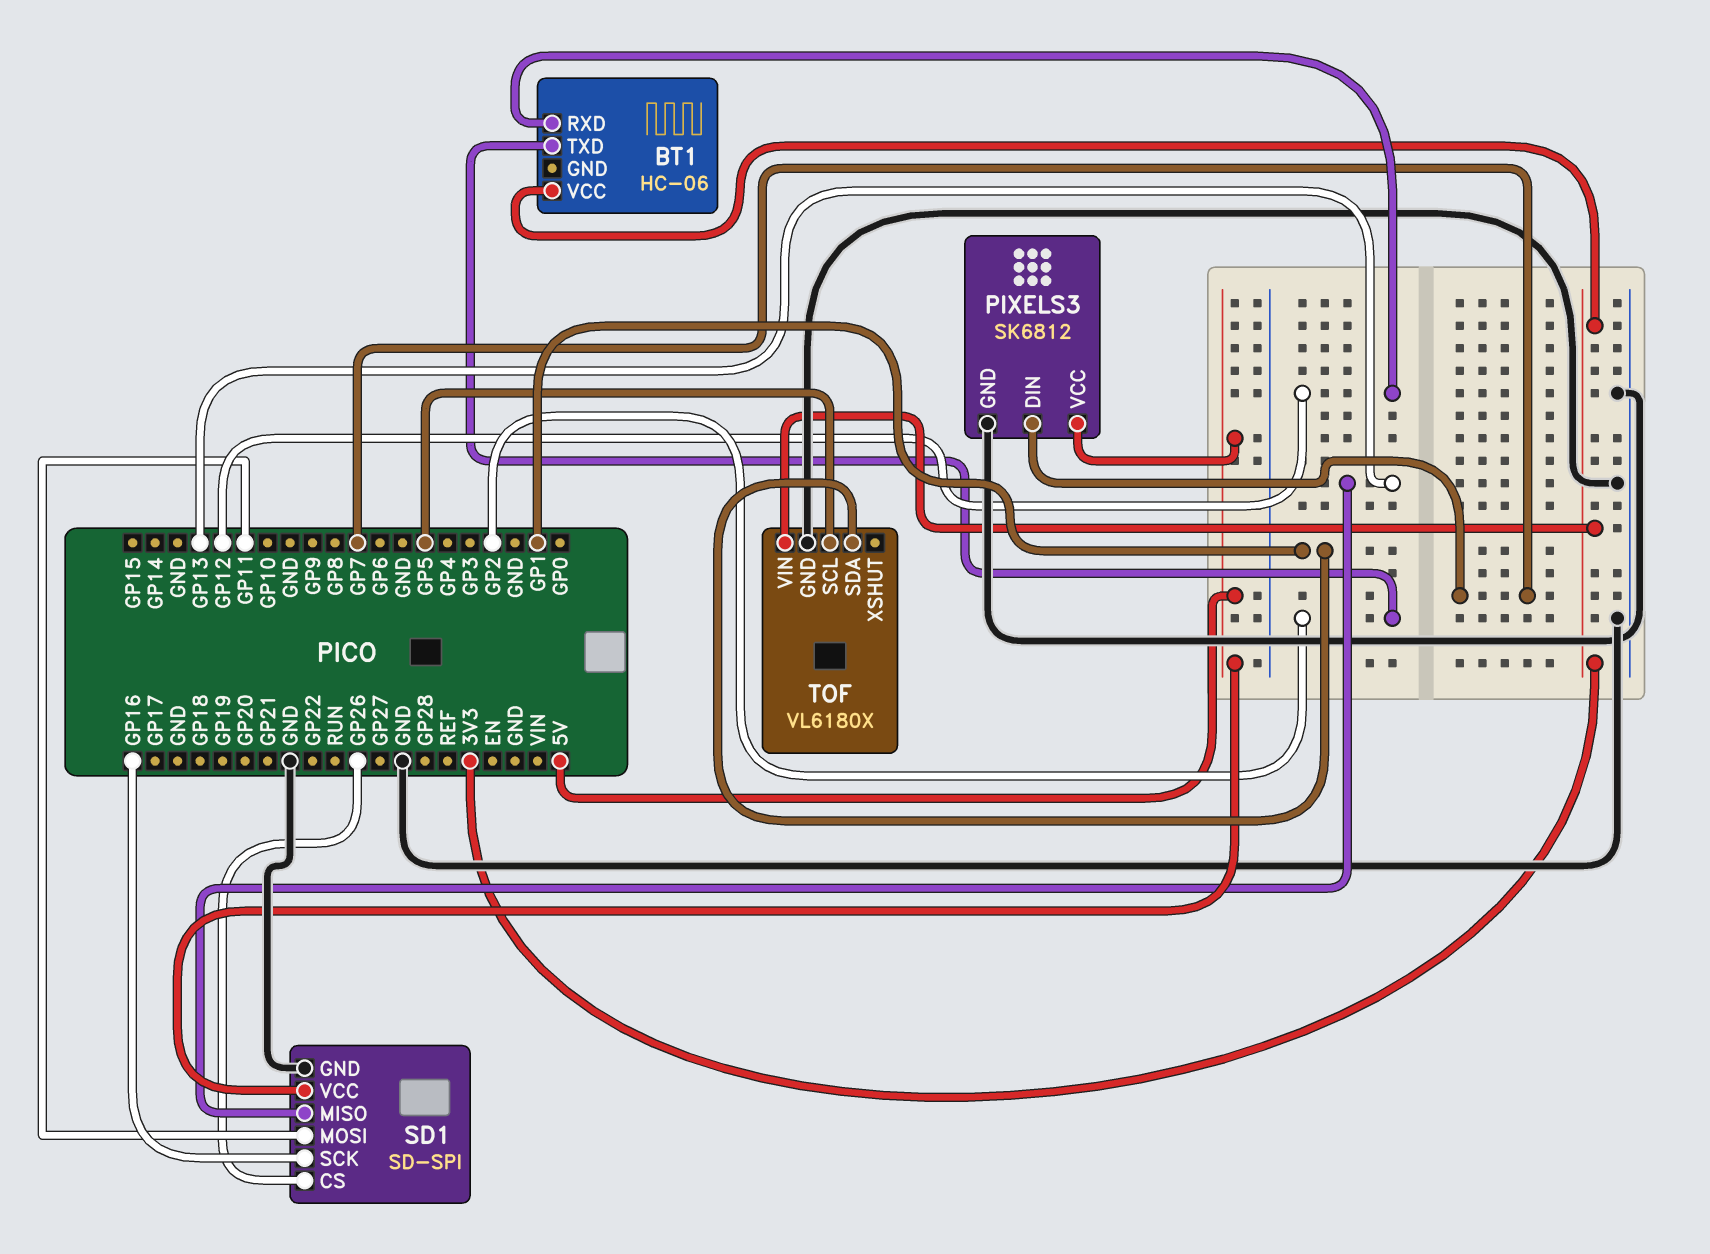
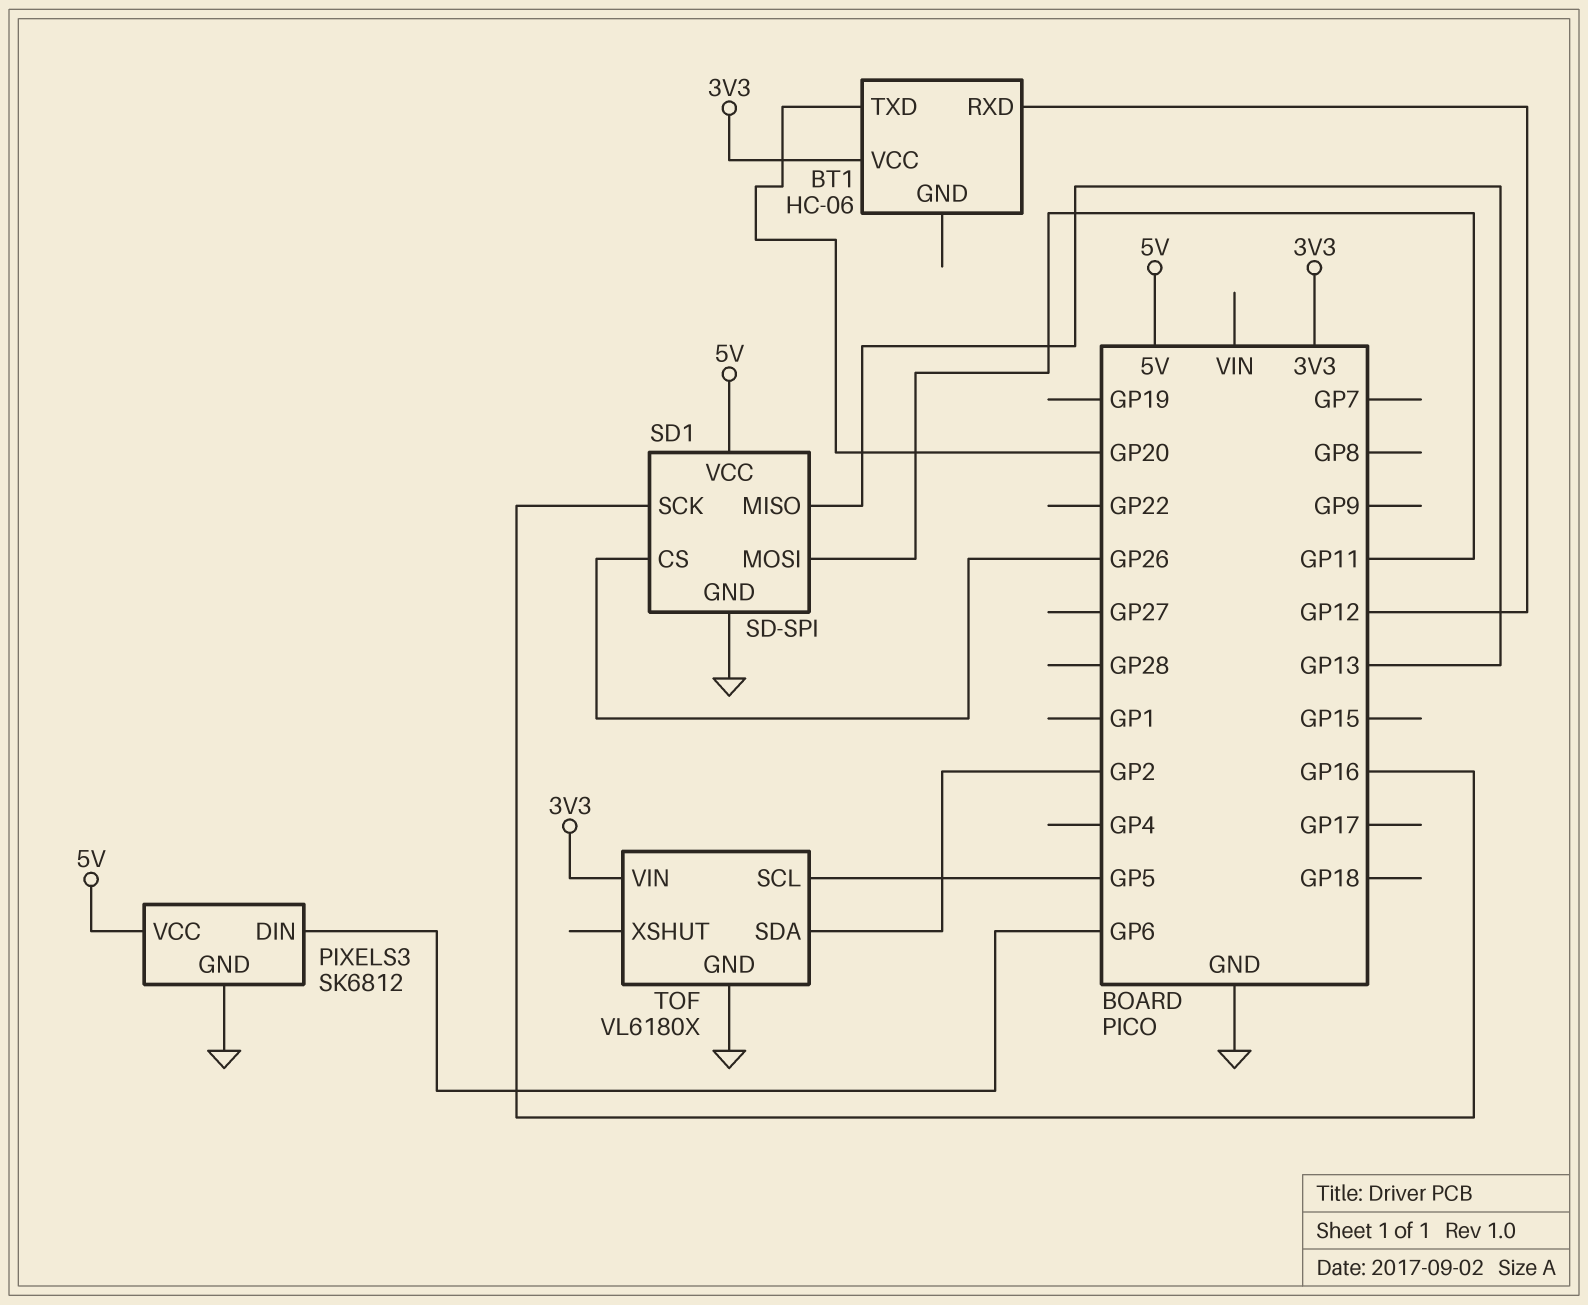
BT1 pin TXD: GP2 -> GP20
PIXELS3 pin DIN: GP7 -> GP6
TOF pin SDA: GP1 -> GP2

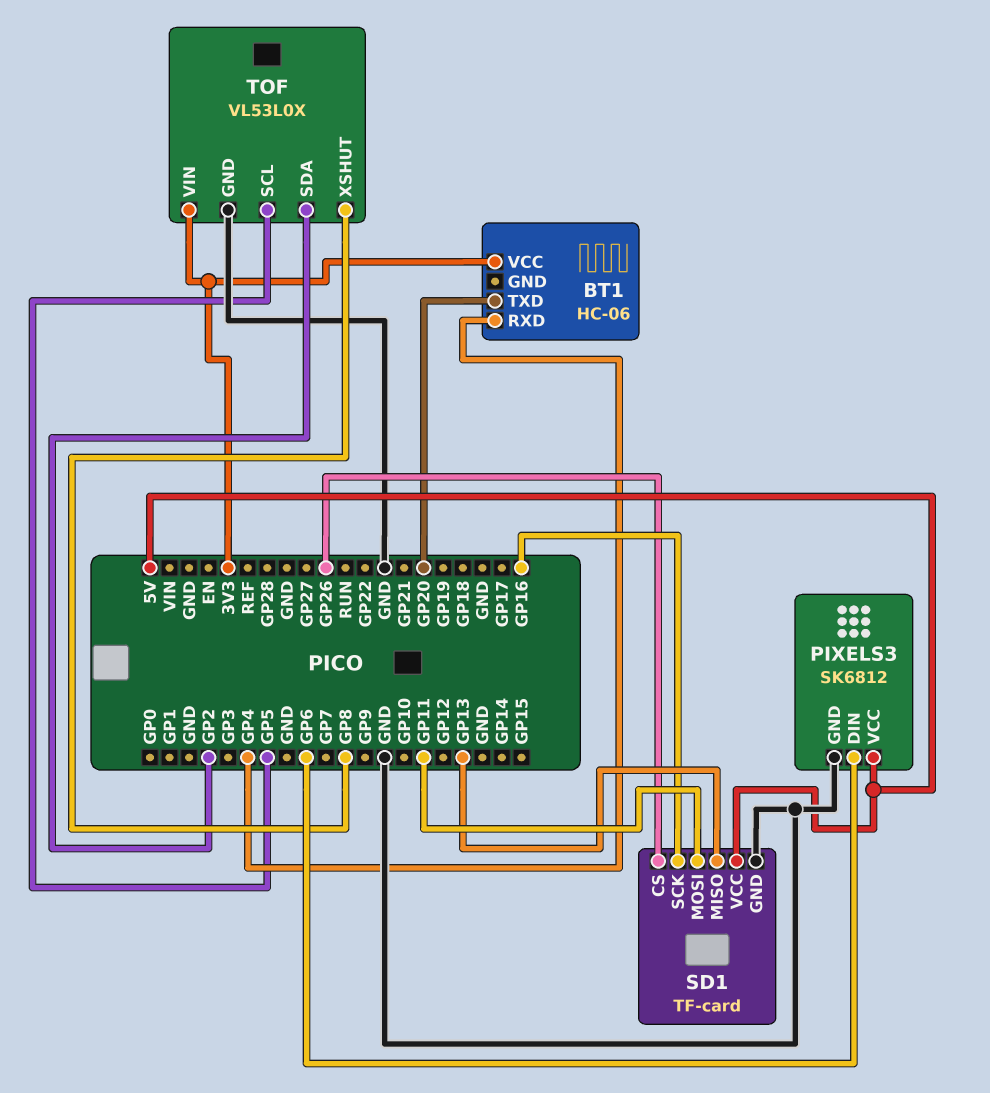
BT1 pin RXD: GP12 -> GP4
SD1: SD-SPI -> TF-card
TOF: VL6180X -> VL53L0X
TOF pin XSHUT: none -> GP8

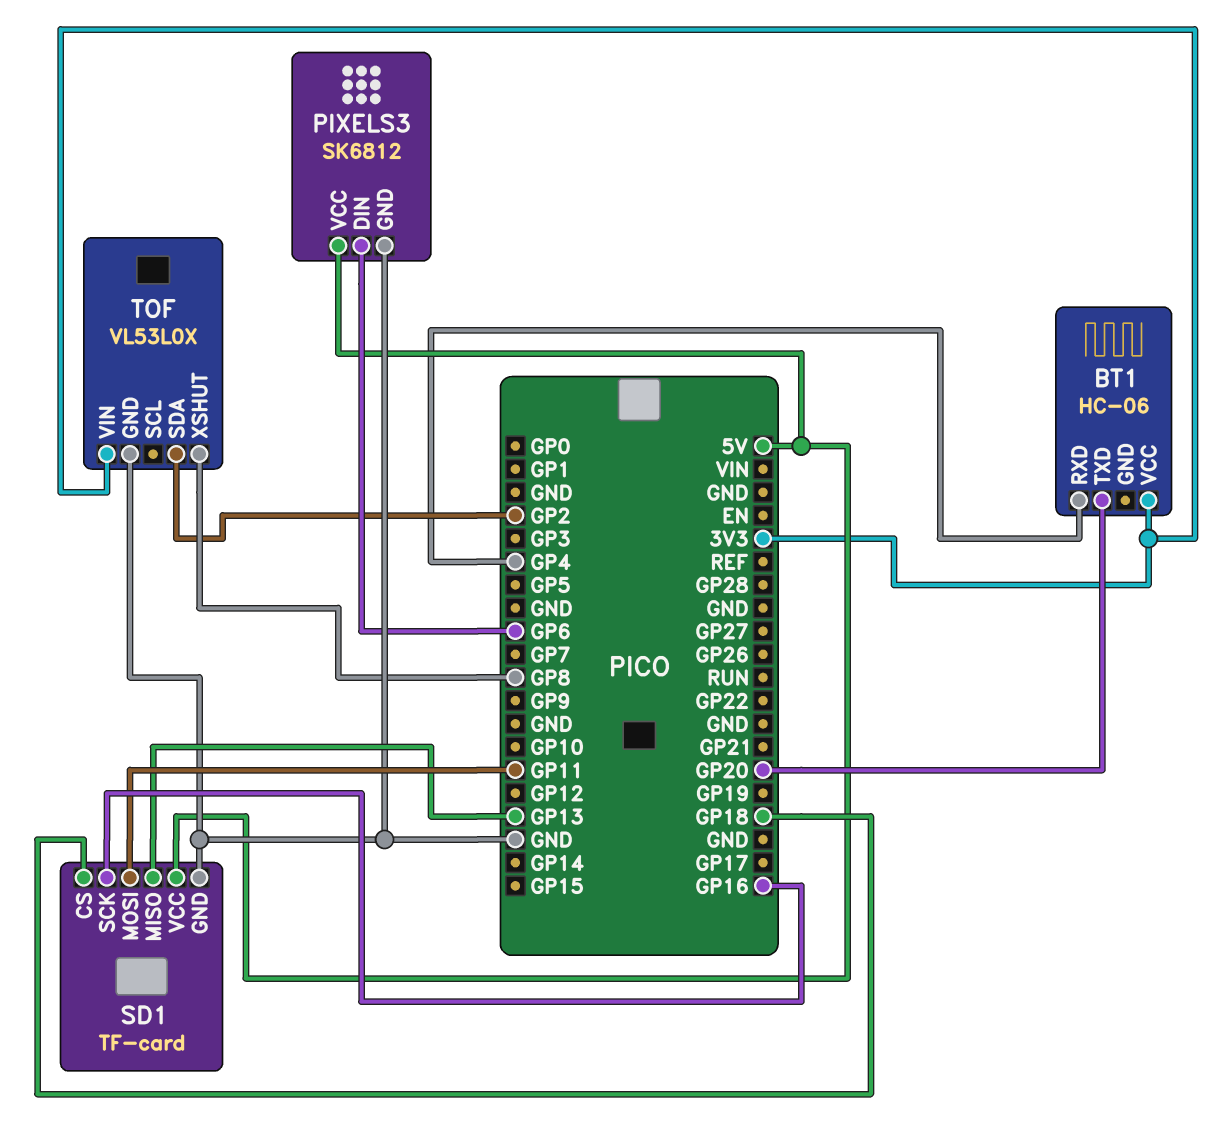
SD1 pin CS: GP26 -> GP18
TOF pin SCL: GP5 -> none

